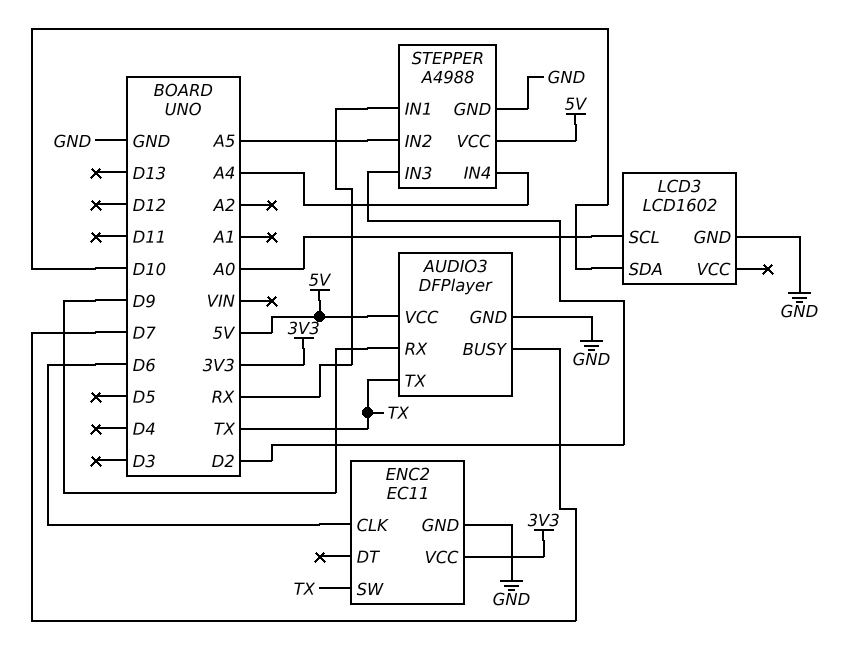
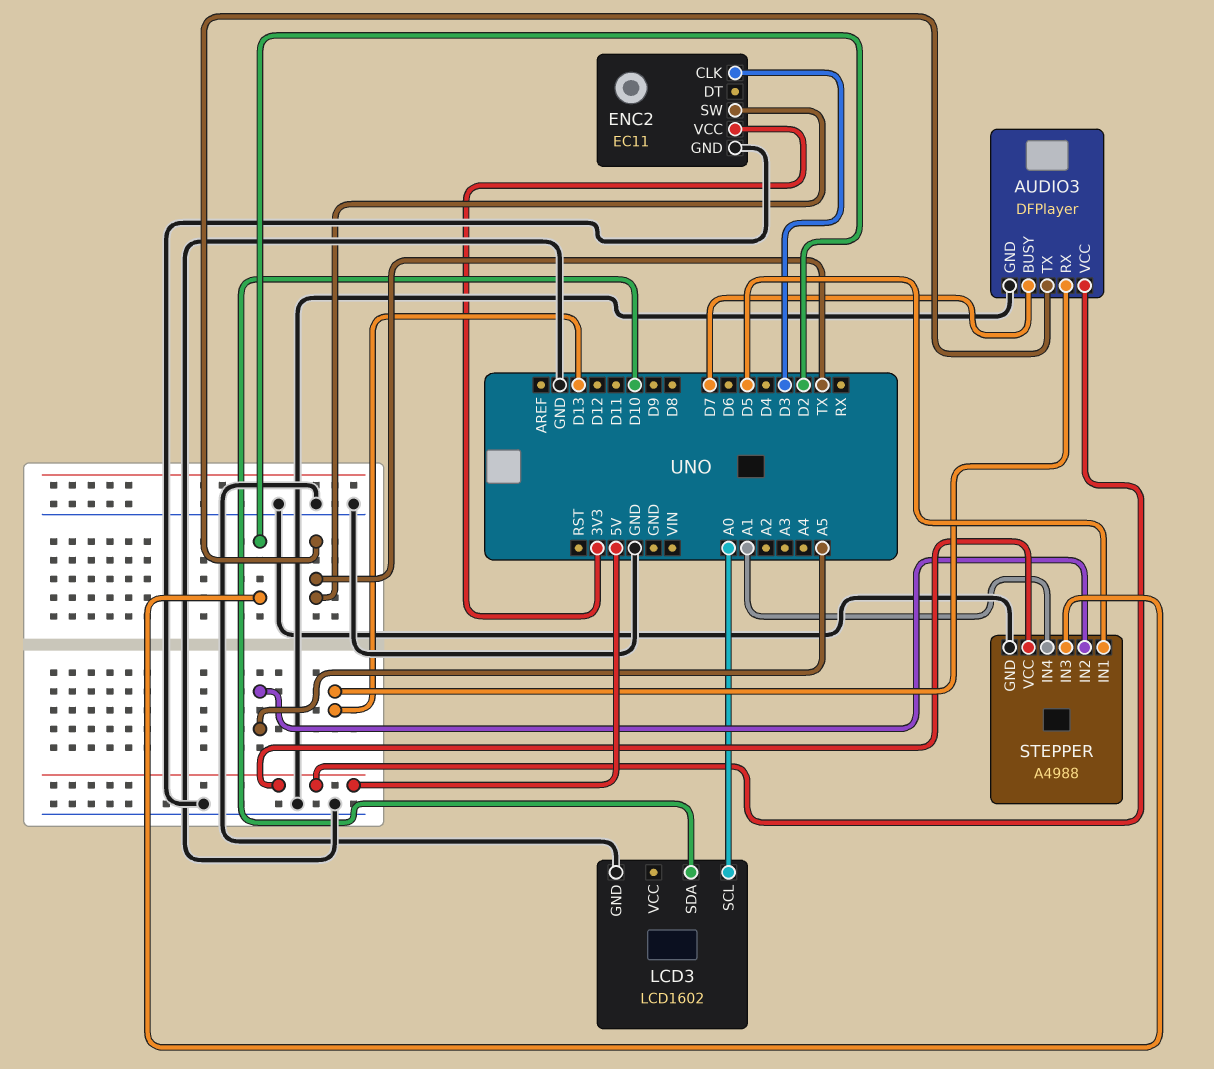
AUDIO3 pin RX: D9 -> D13
ENC2 pin CLK: D6 -> D3
STEPPER pin IN1: RX -> D5
STEPPER pin IN4: A4 -> A1

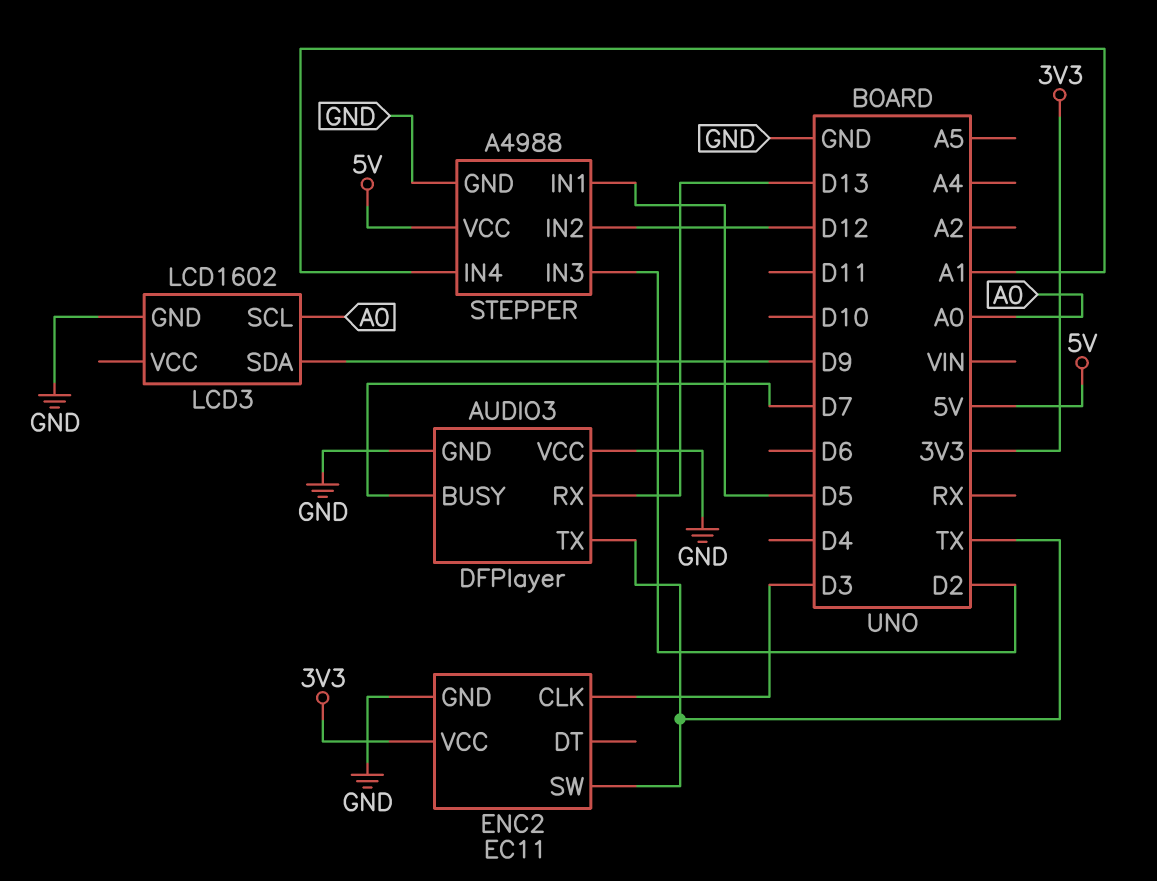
AUDIO3 pin VCC: 5V -> GND
LCD3 pin SDA: D10 -> D9
STEPPER pin IN2: A5 -> D12

